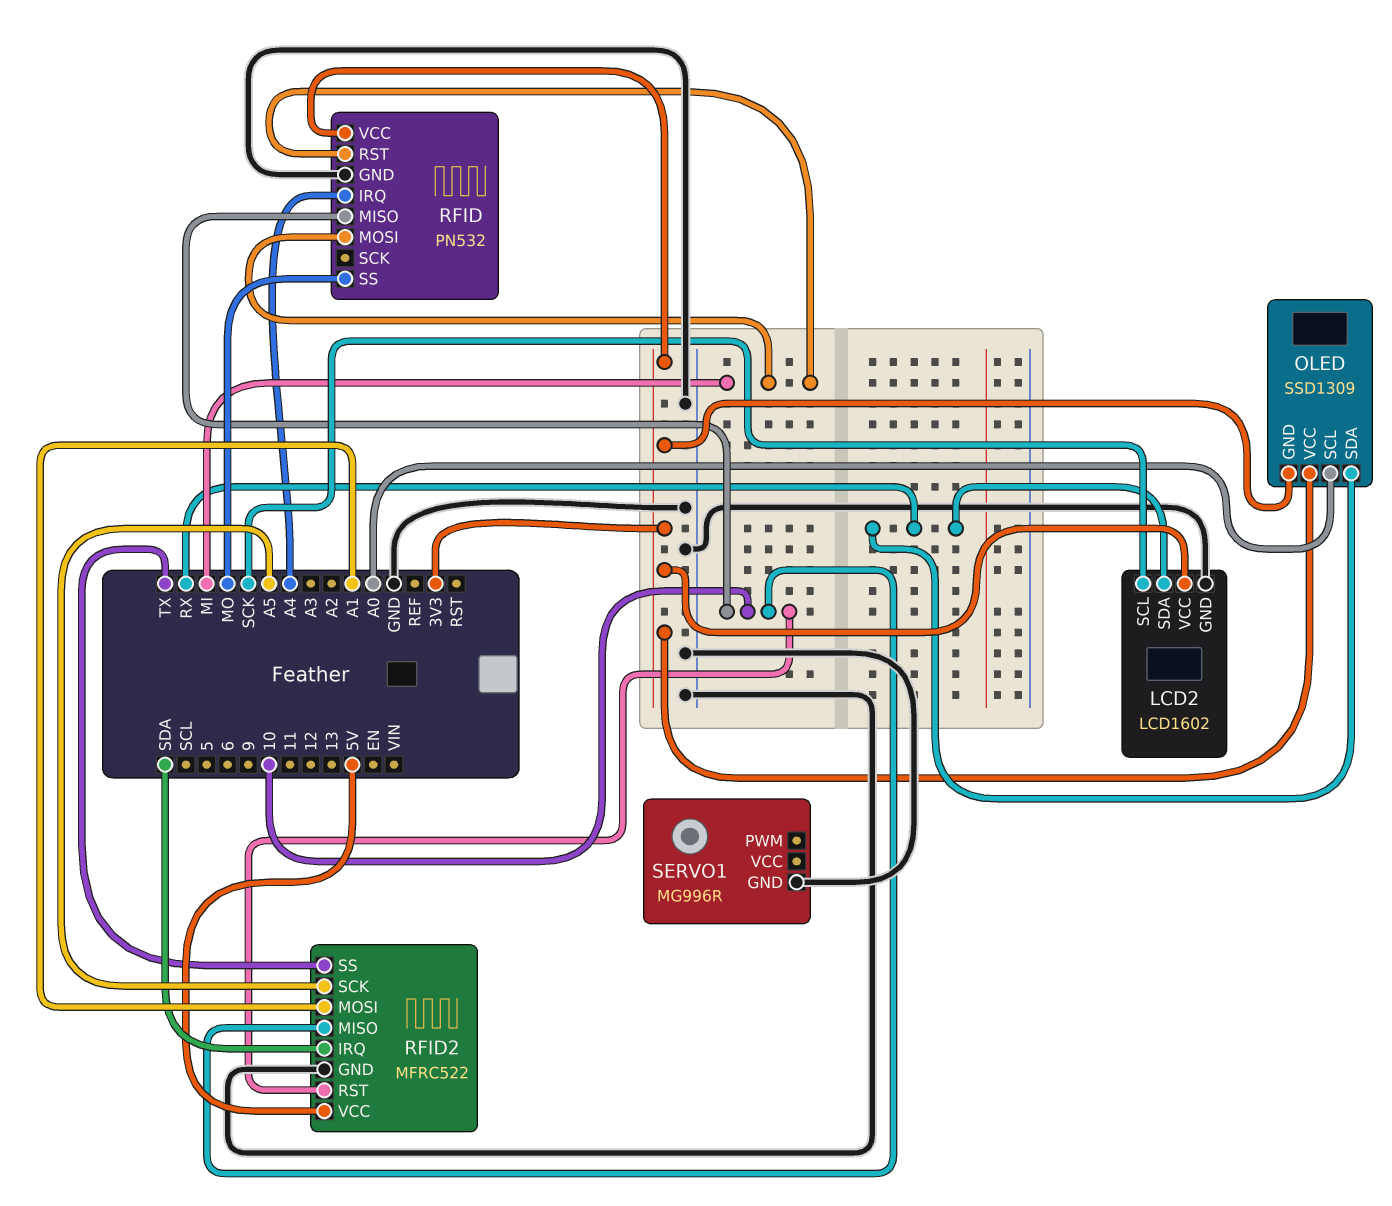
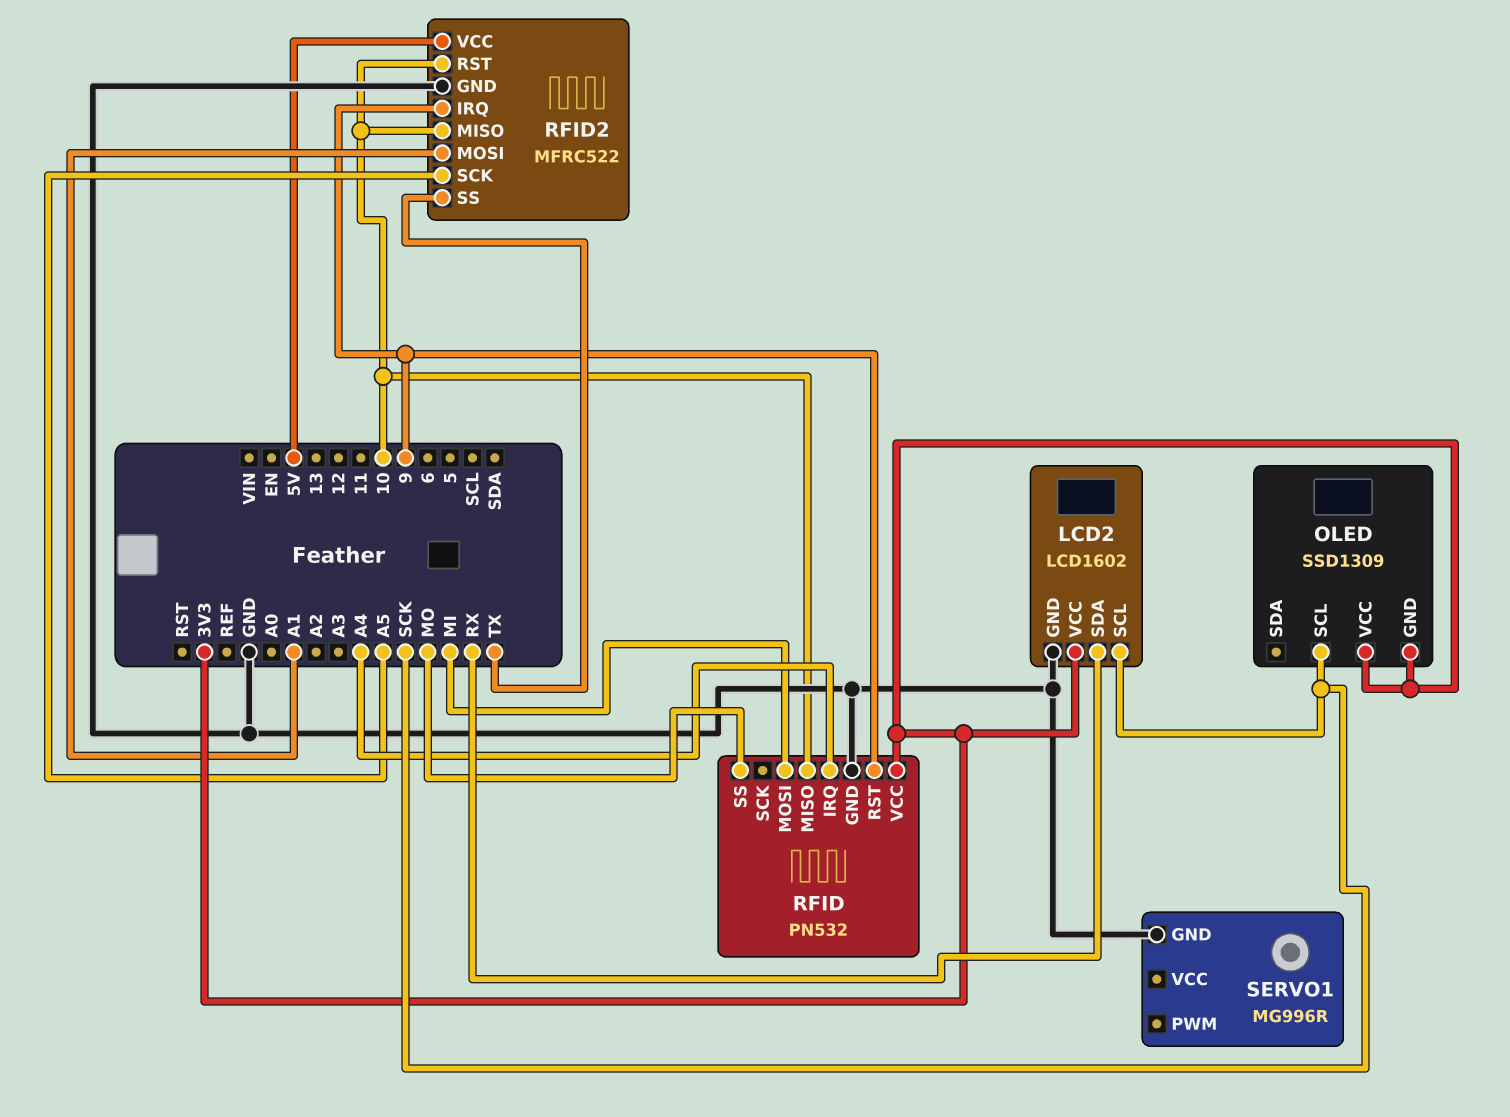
OLED pin SCL: A0 -> SCK
OLED pin SDA: RX -> none
RFID pin RST: MI -> 9
RFID2 pin IRQ: SDA -> 9

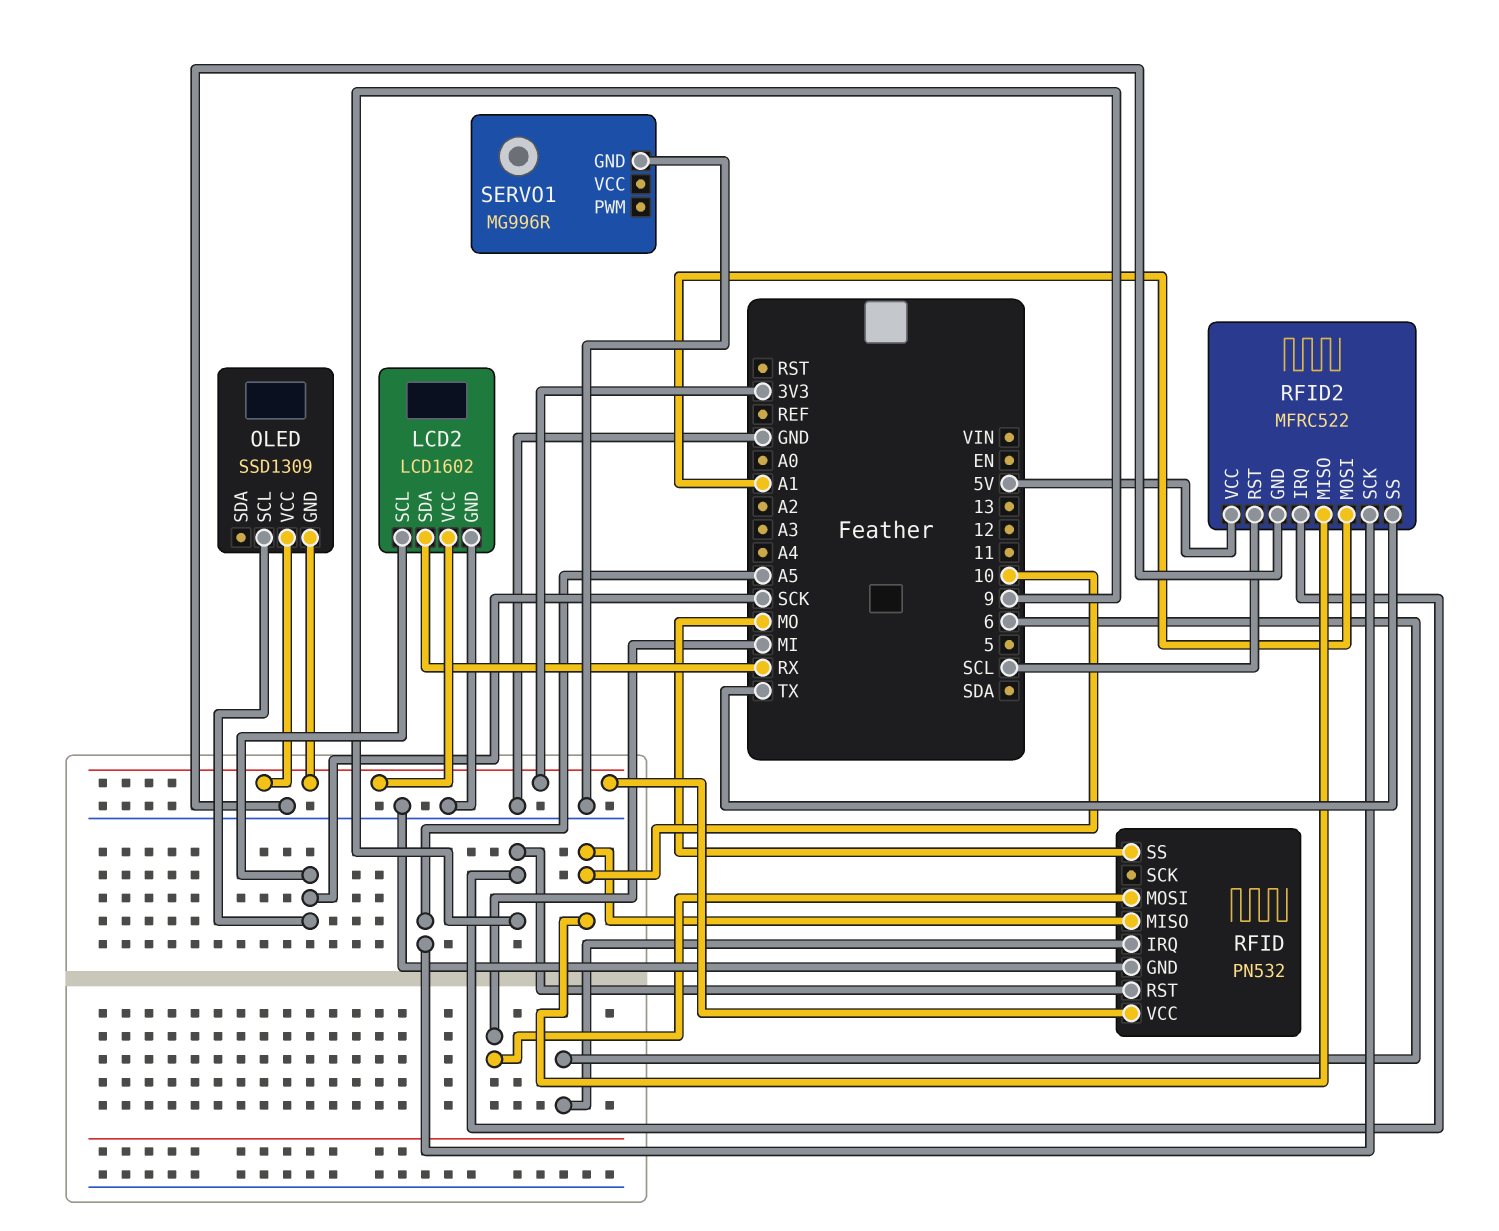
RFID pin IRQ: A4 -> 6
RFID2 pin RST: 10 -> SCL

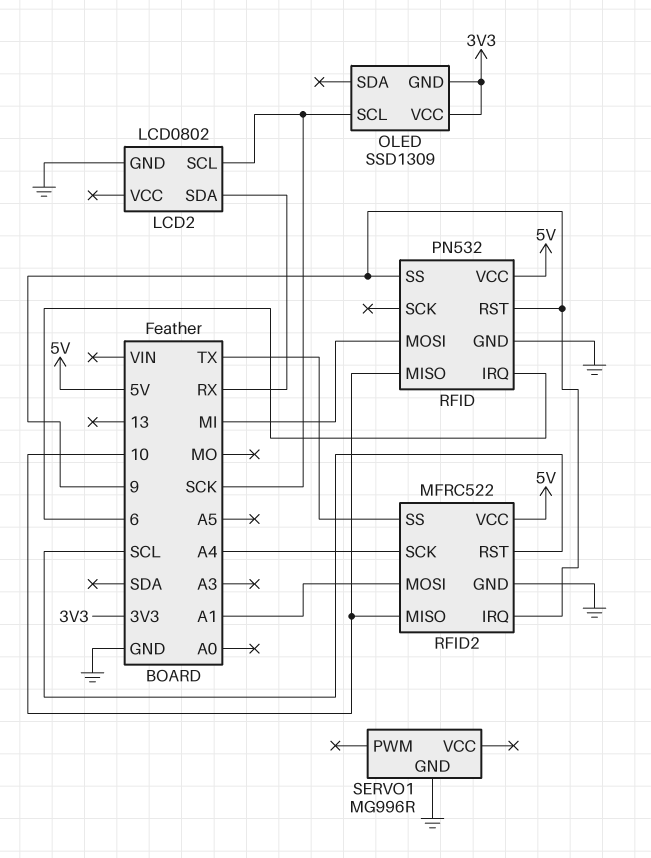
LCD2: LCD1602 -> LCD0802
LCD2 pin VCC: 3V3 -> none
RFID pin SS: MO -> 9
RFID pin VCC: 3V3 -> 5V
RFID2 pin SCK: A5 -> A4

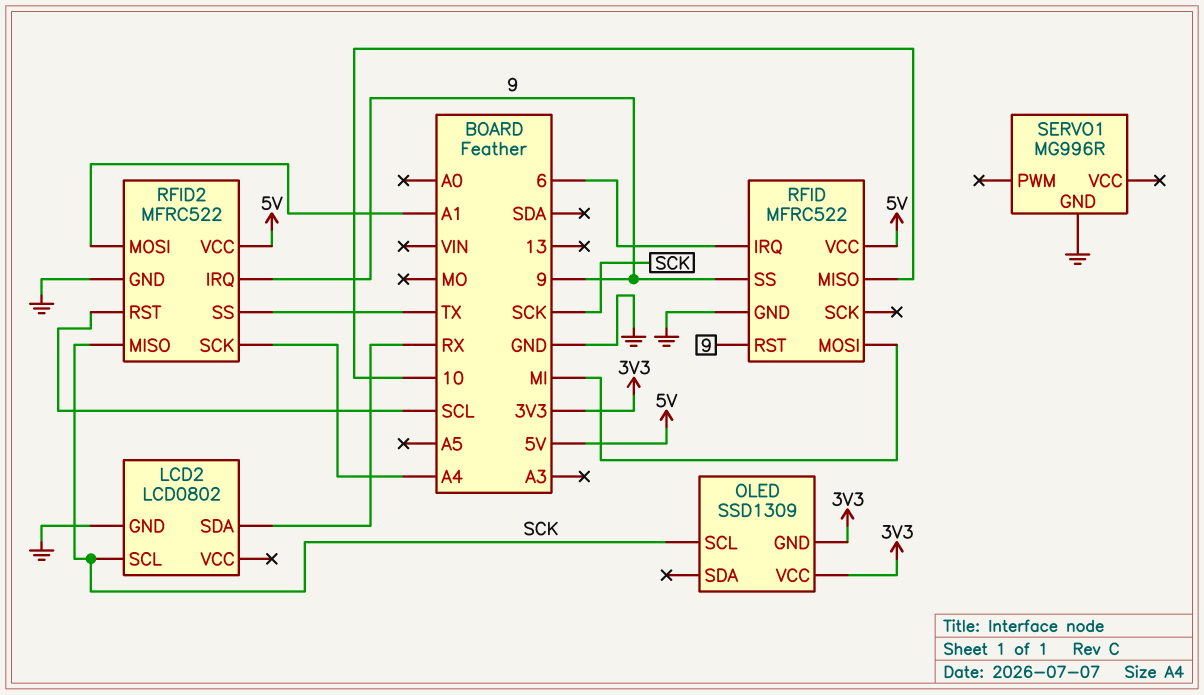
RFID: PN532 -> MFRC522
RFID2 pin MISO: 10 -> SCK

